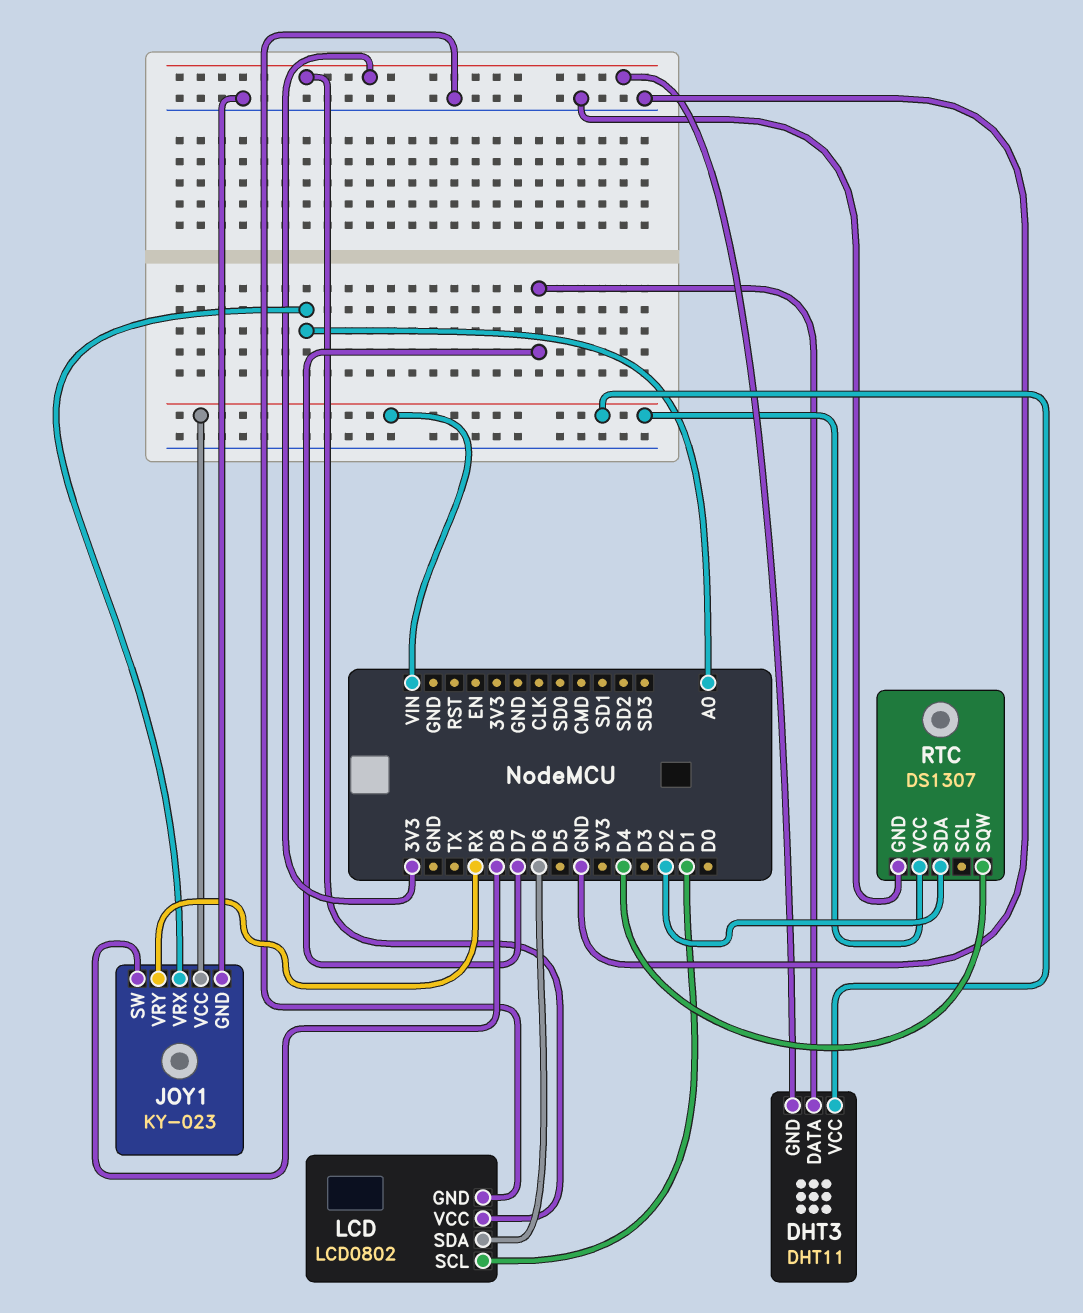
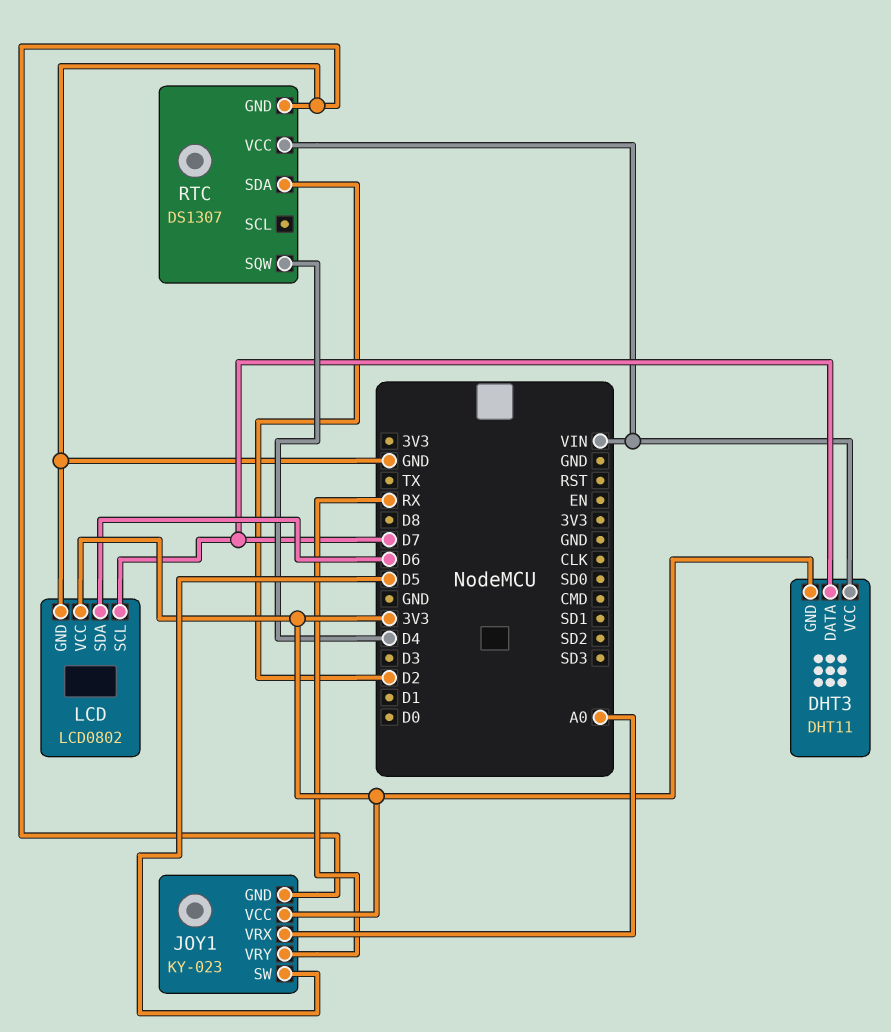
JOY1 pin SW: D8 -> D5
JOY1 pin VCC: VIN -> 3V3
LCD pin SCL: D1 -> D7

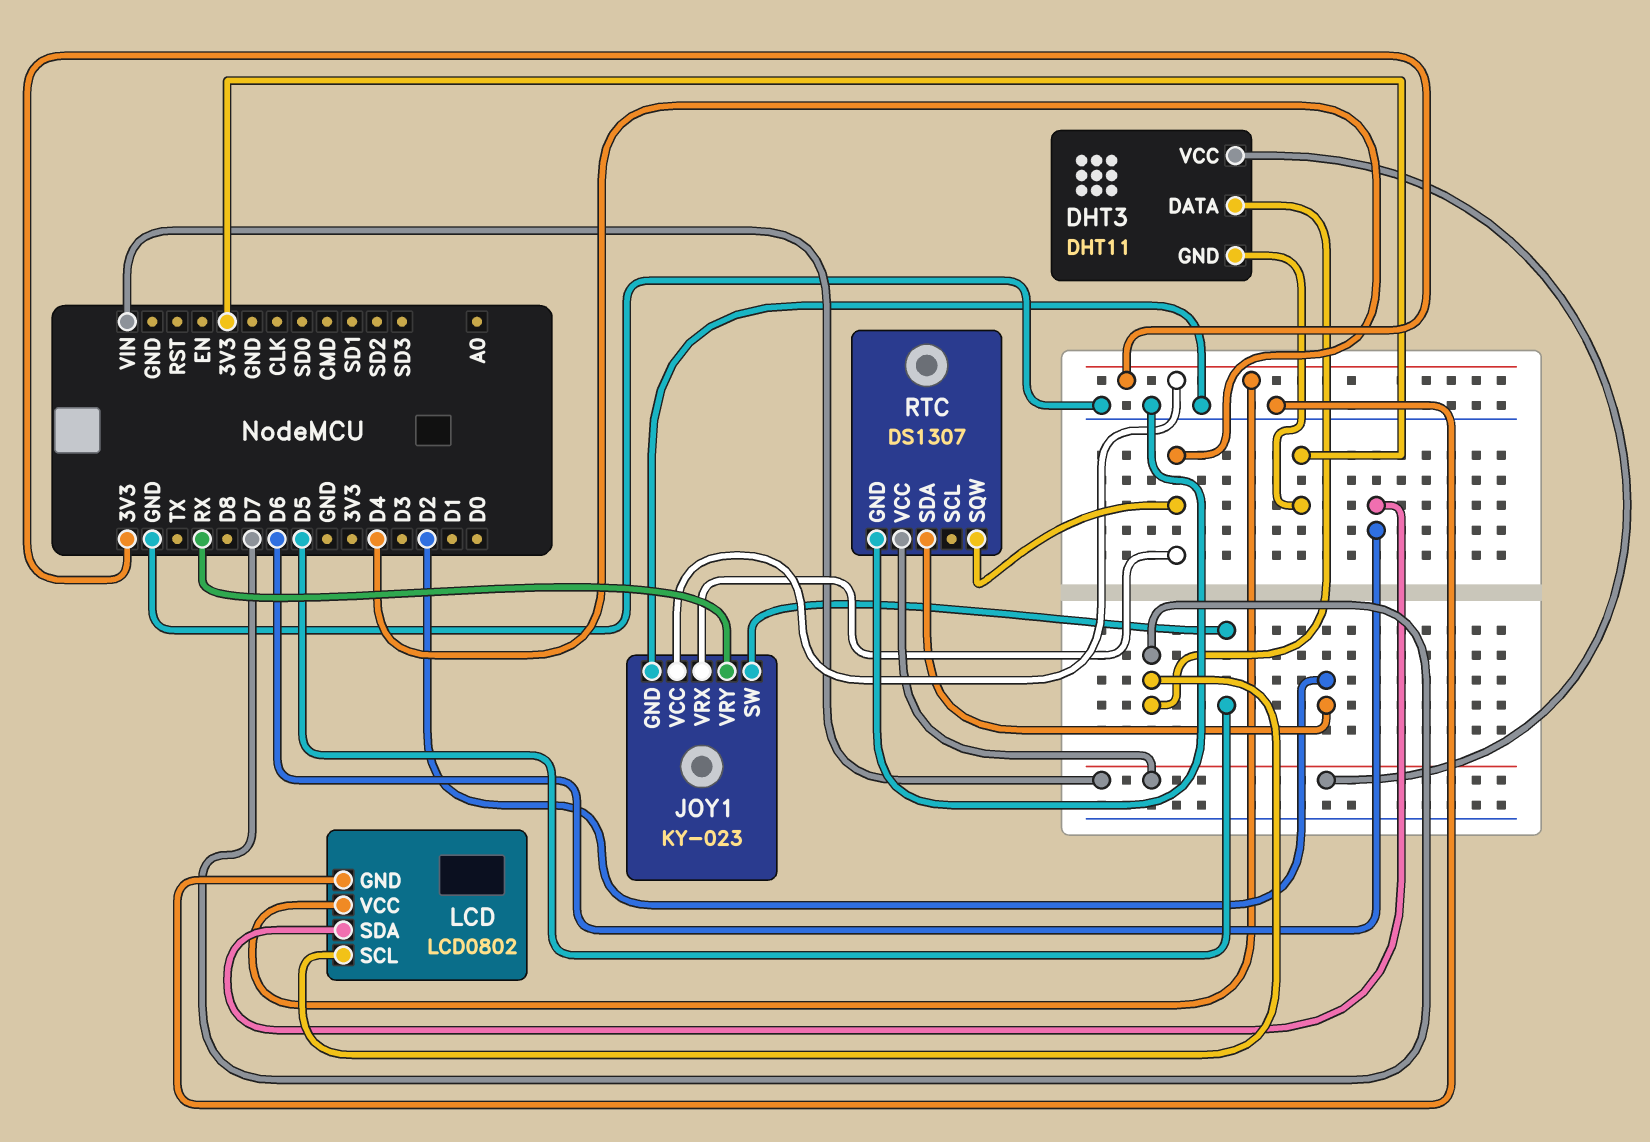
JOY1 pin VRX: A0 -> D4

